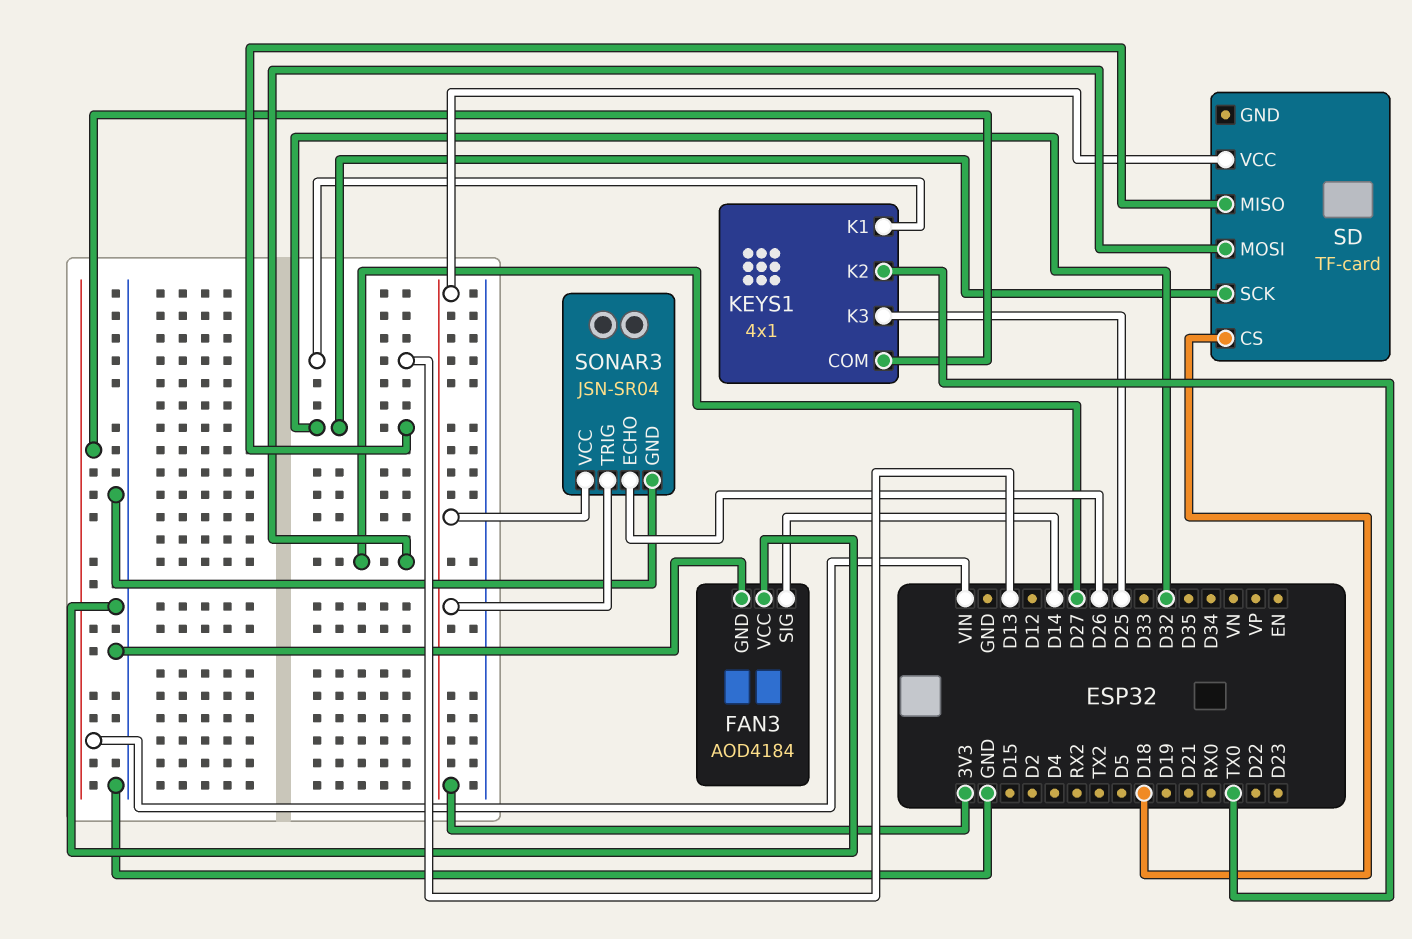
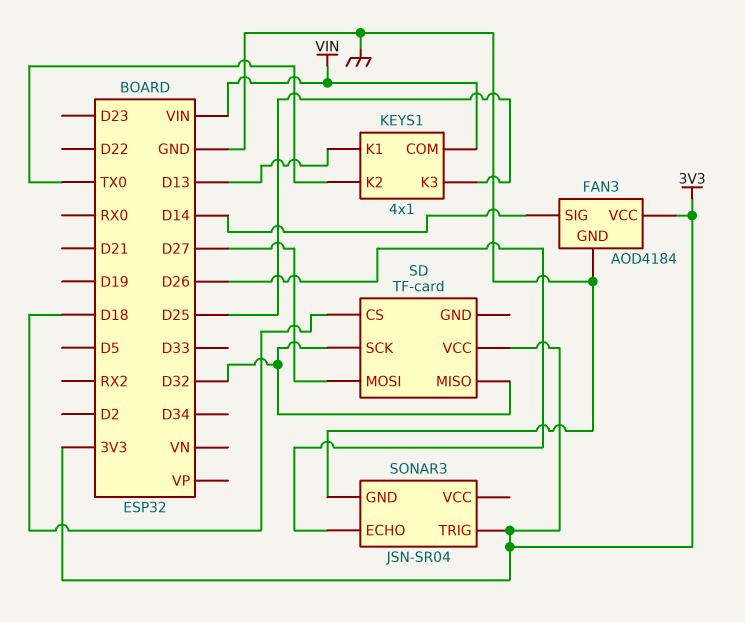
FAN3 pin VCC: GND -> 3V3
SONAR3 pin VCC: 3V3 -> none

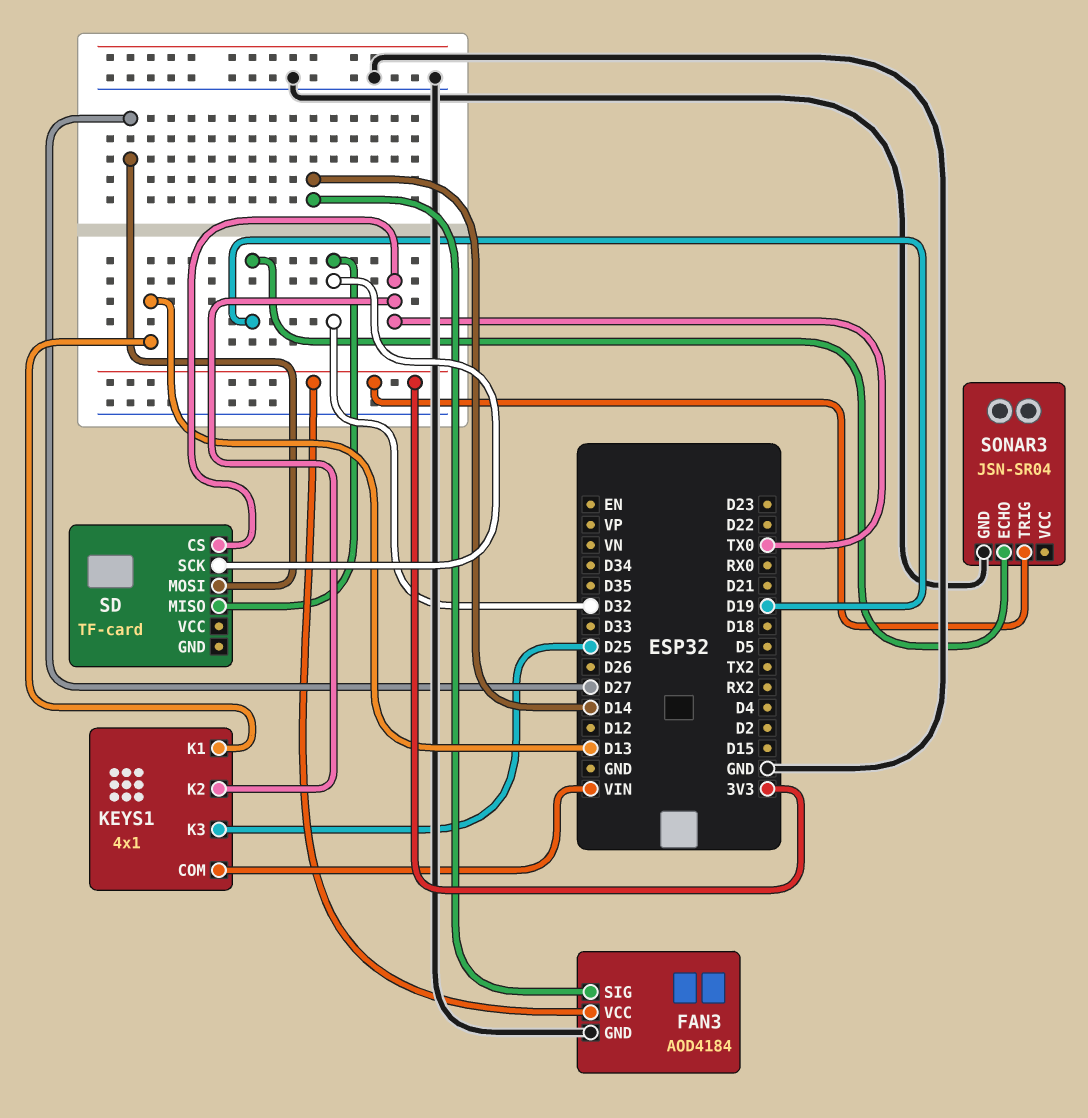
SD pin CS: D18 -> TX0
SD pin VCC: 3V3 -> none
SONAR3 pin ECHO: D26 -> D19

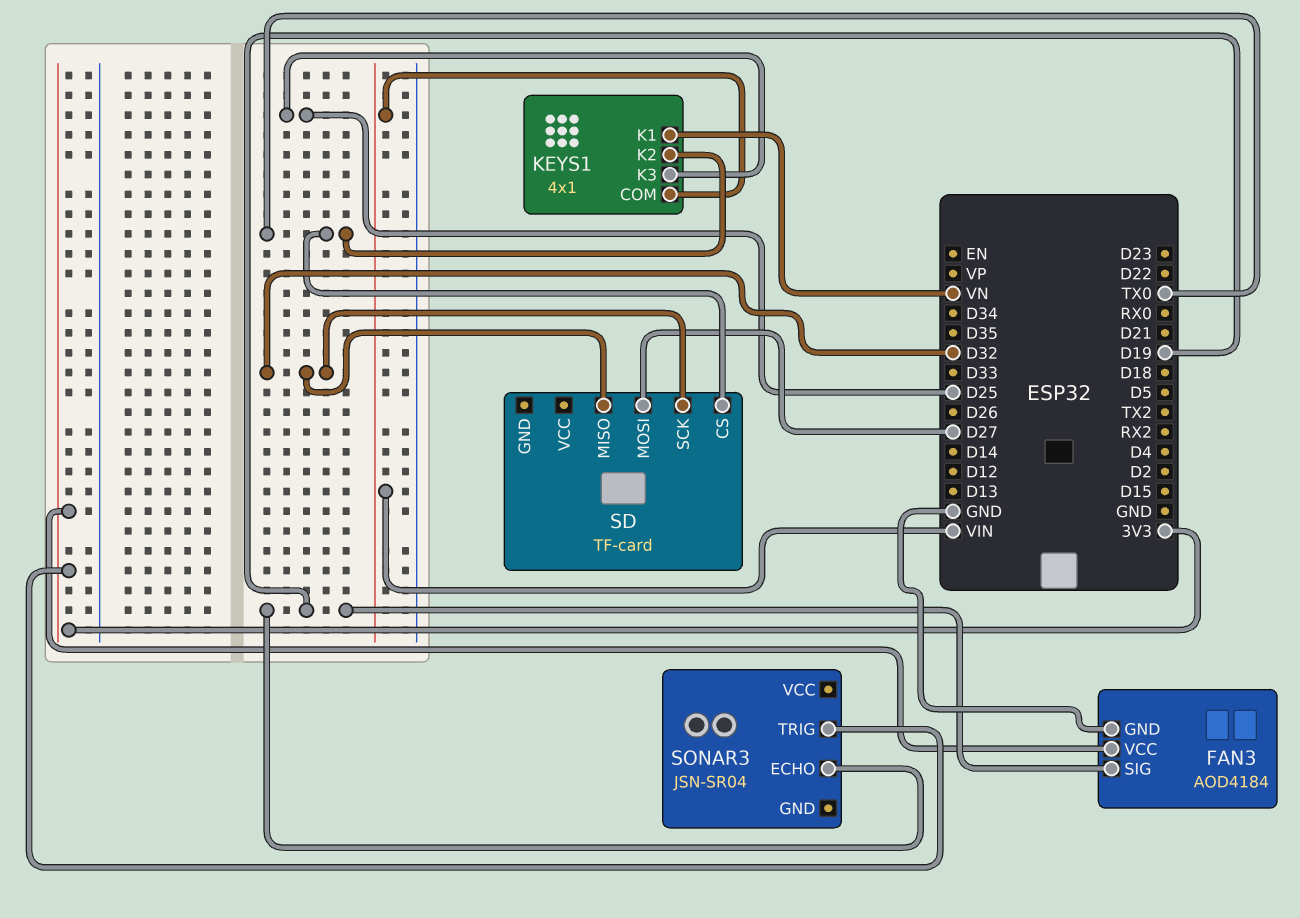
FAN3 pin SIG: D14 -> D19
KEYS1 pin K1: D13 -> VN
SONAR3 pin GND: GND -> none

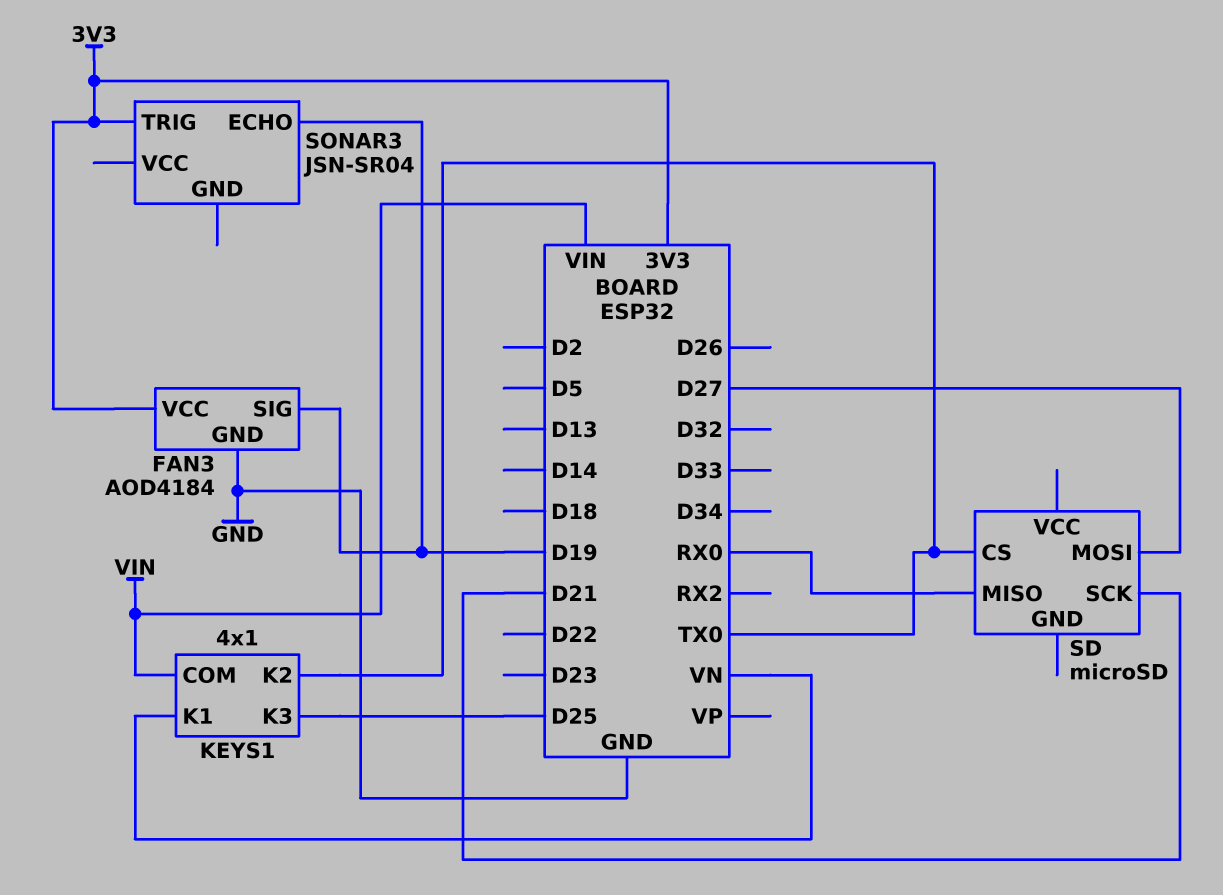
SD: TF-card -> microSD
SD pin MISO: D32 -> RX0
SD pin SCK: D32 -> D21

